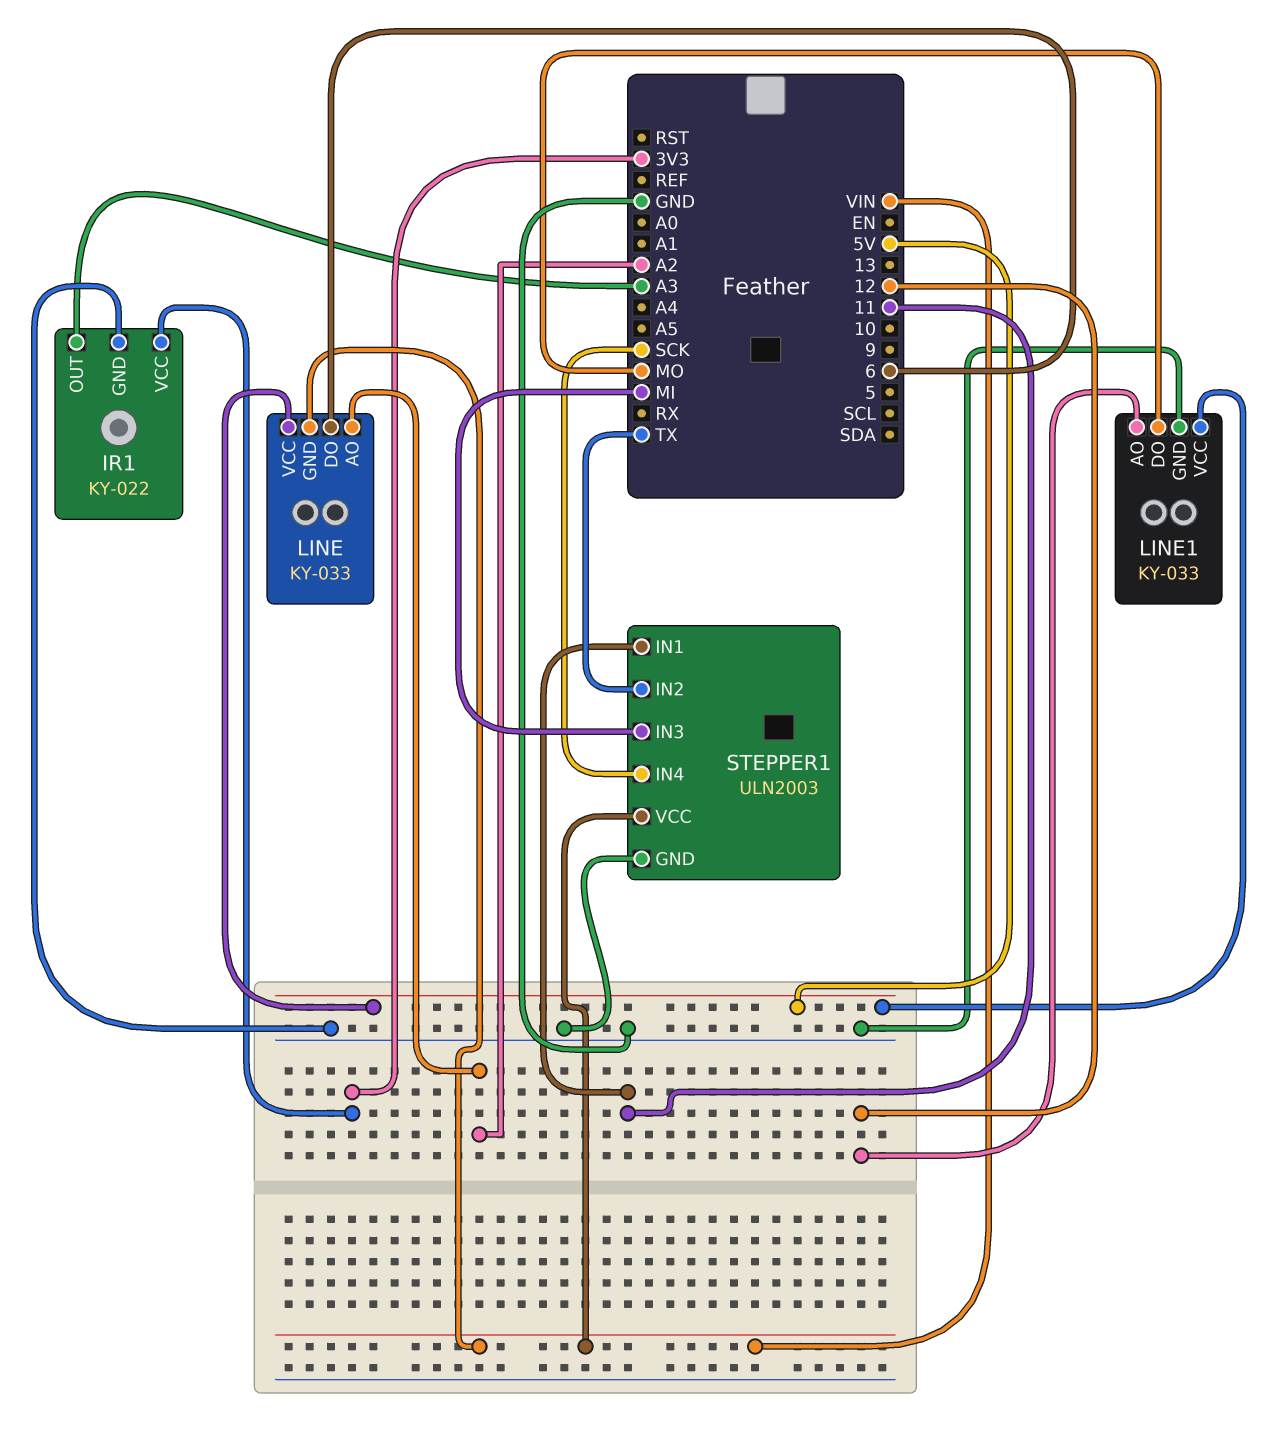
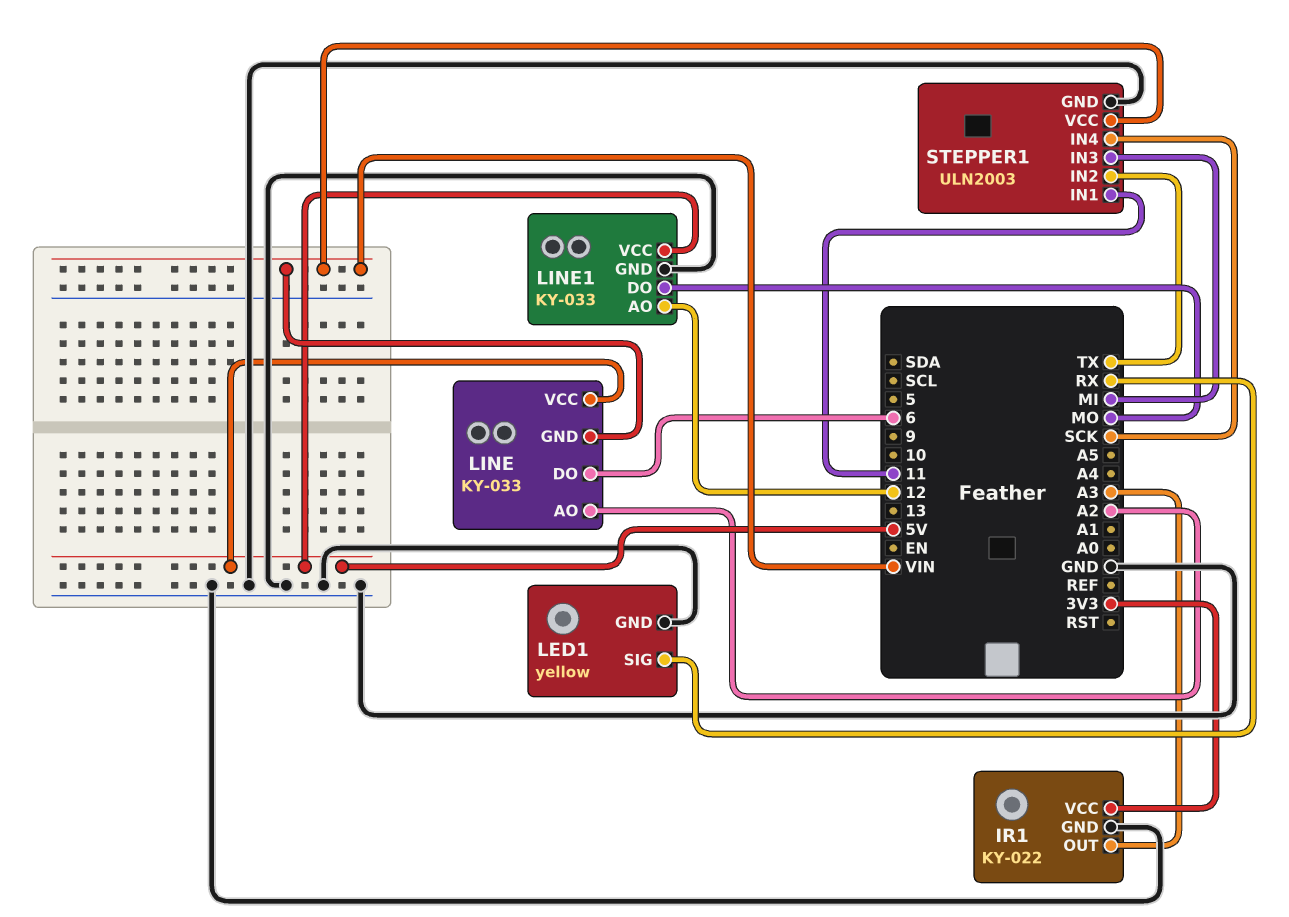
LED1: none -> yellow
LED1 pin GND: none -> GND
LED1 pin SIG: none -> RX

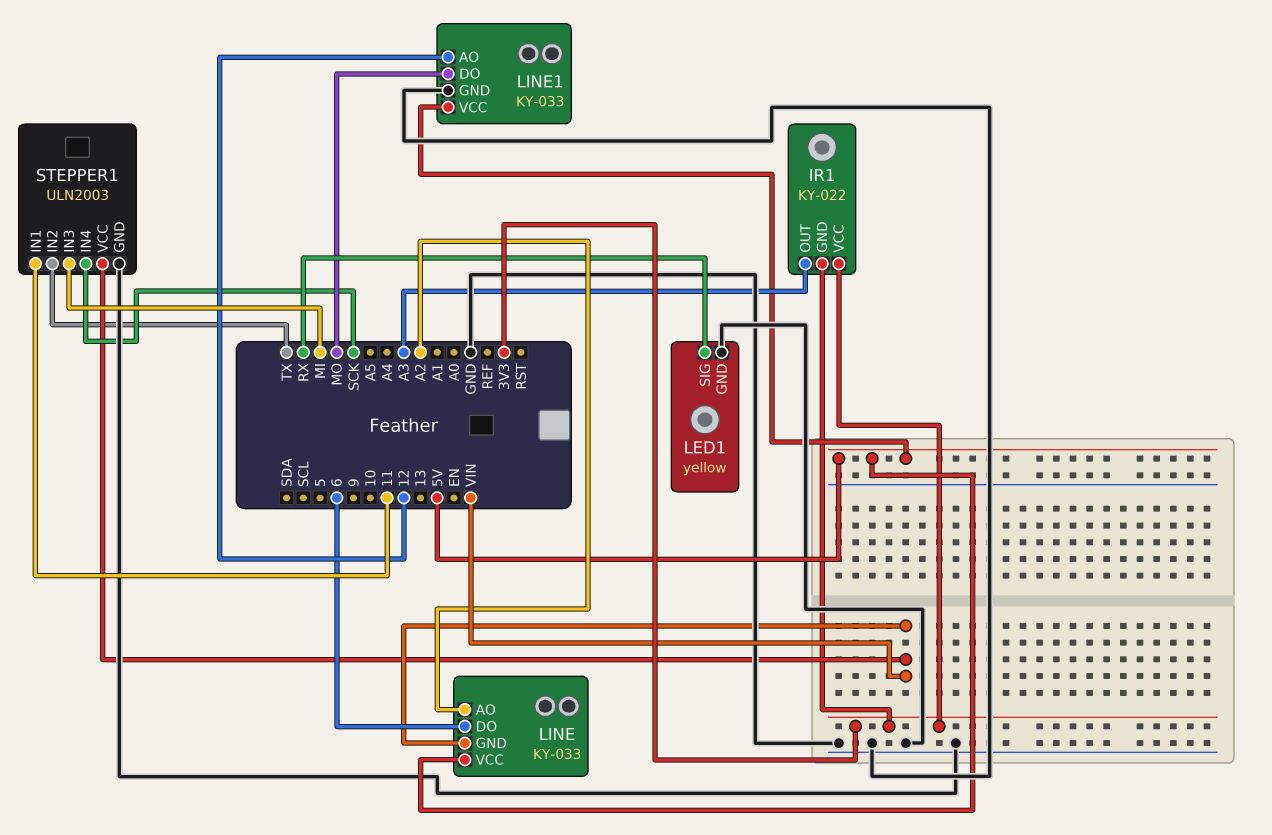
IR1 pin GND: GND -> 3V3

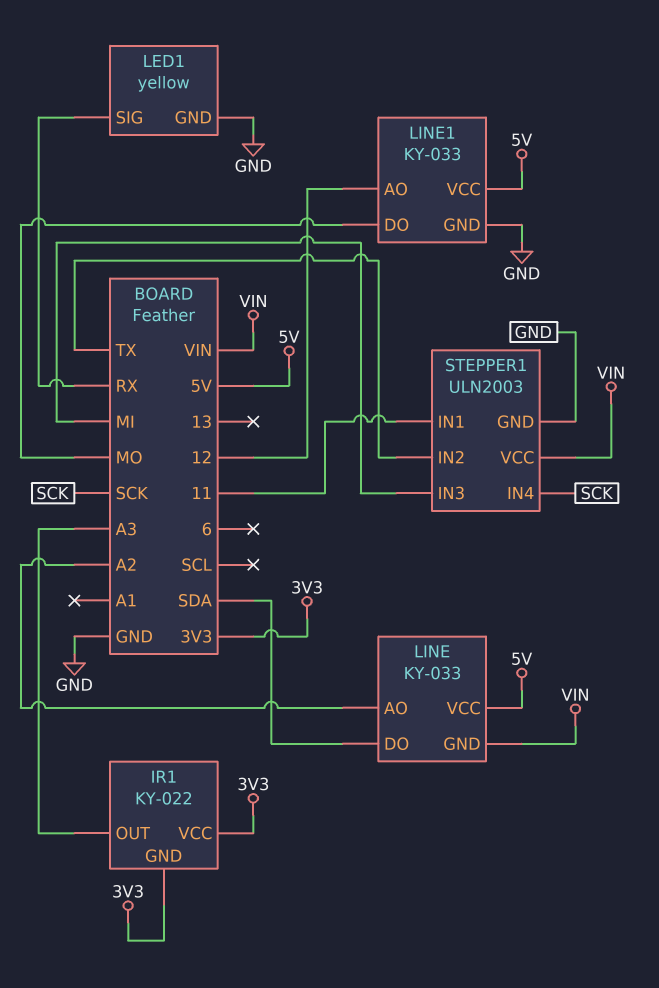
LINE pin DO: 6 -> SDA

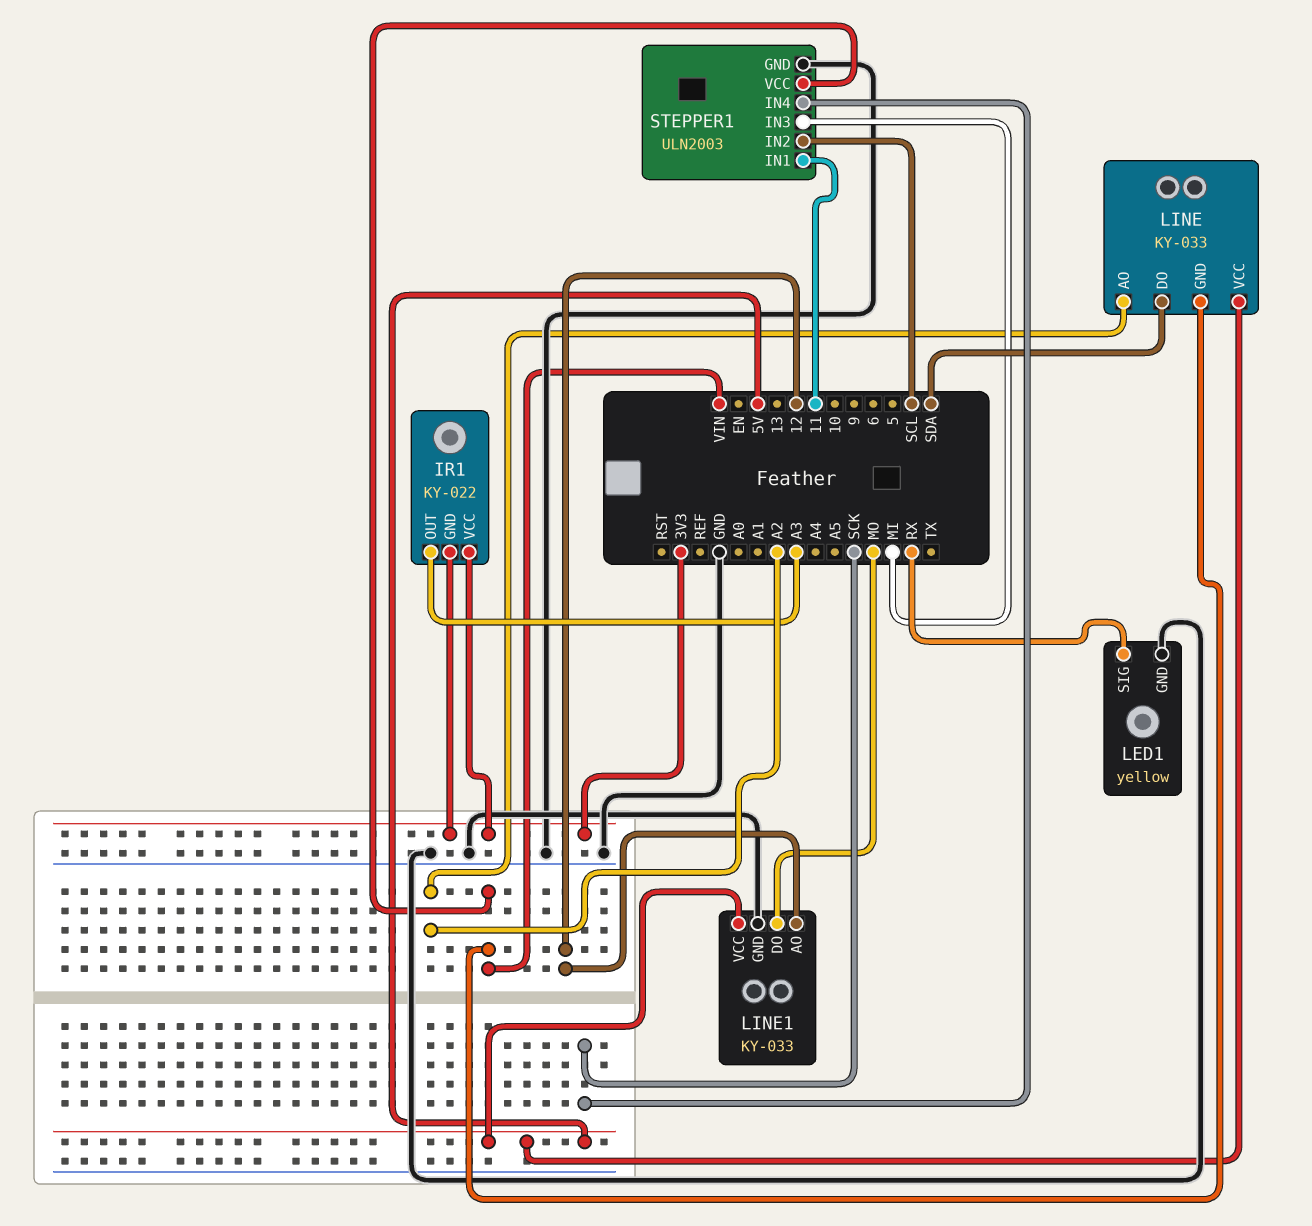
STEPPER1 pin IN2: TX -> SCL

